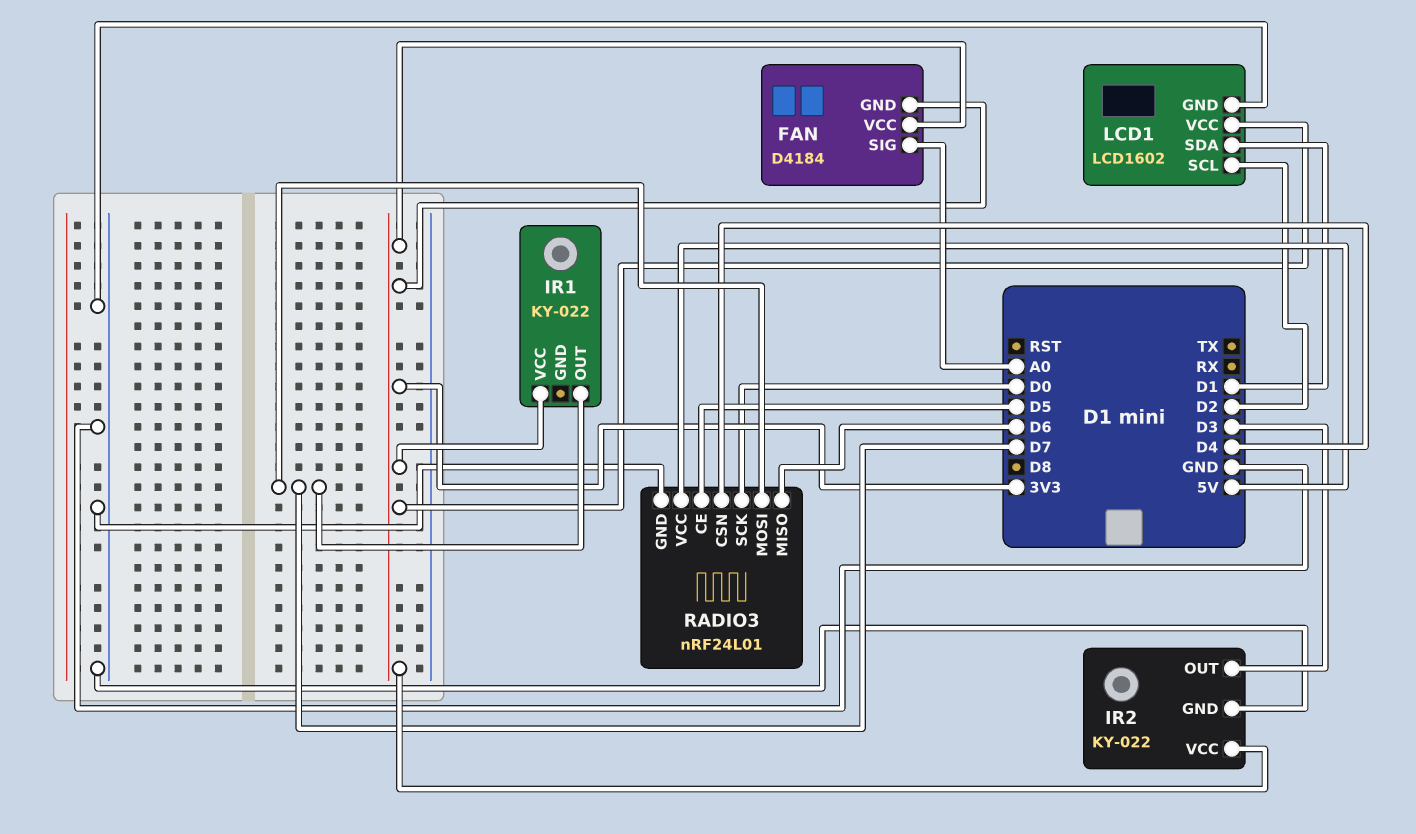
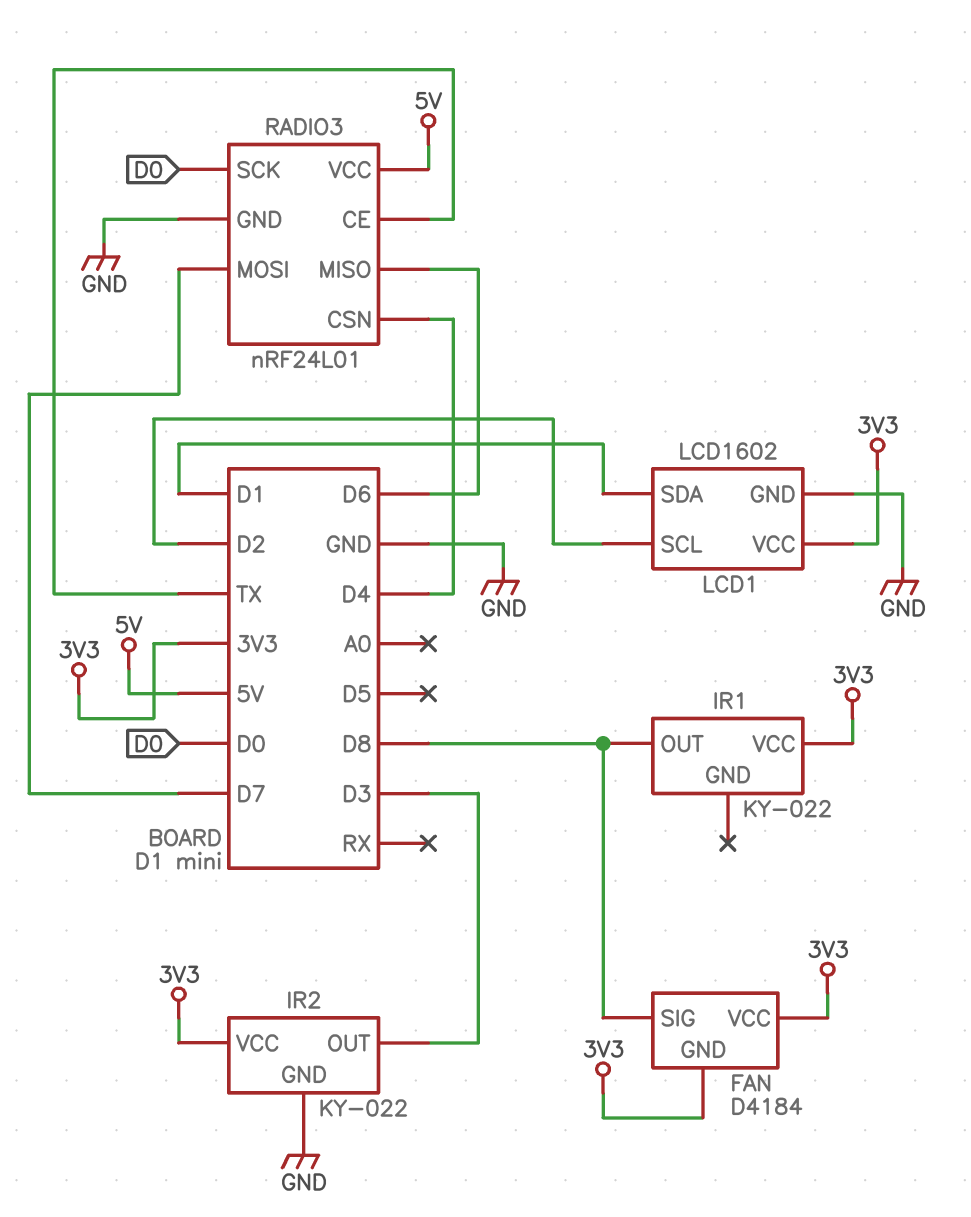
FAN pin SIG: A0 -> D8
IR1 pin OUT: D7 -> D8
RADIO3 pin CE: D5 -> TX

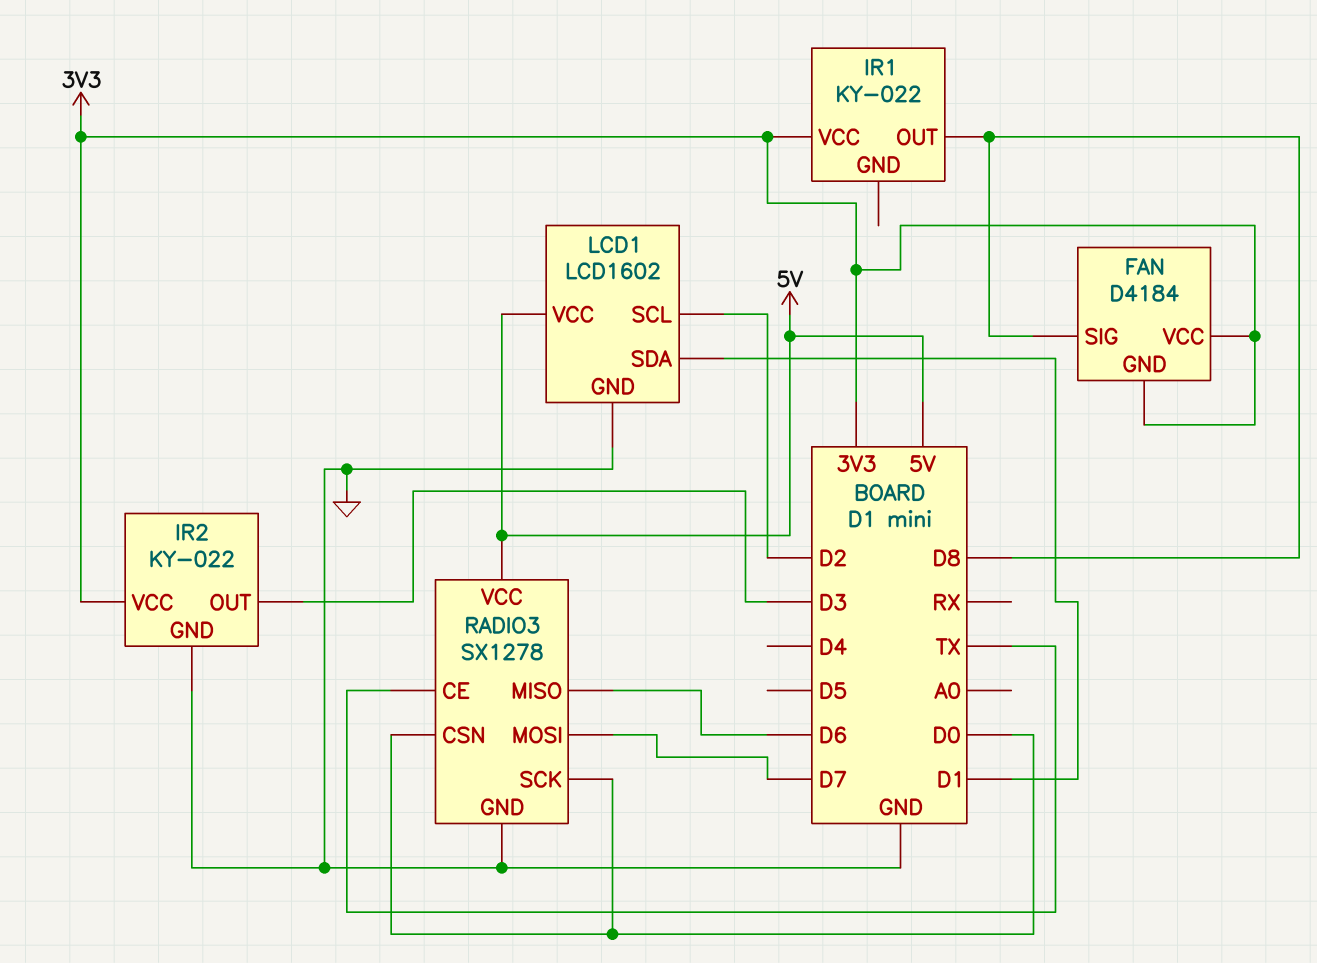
LCD1 pin VCC: 3V3 -> 5V
RADIO3: nRF24L01 -> SX1278
RADIO3 pin CSN: D4 -> D0

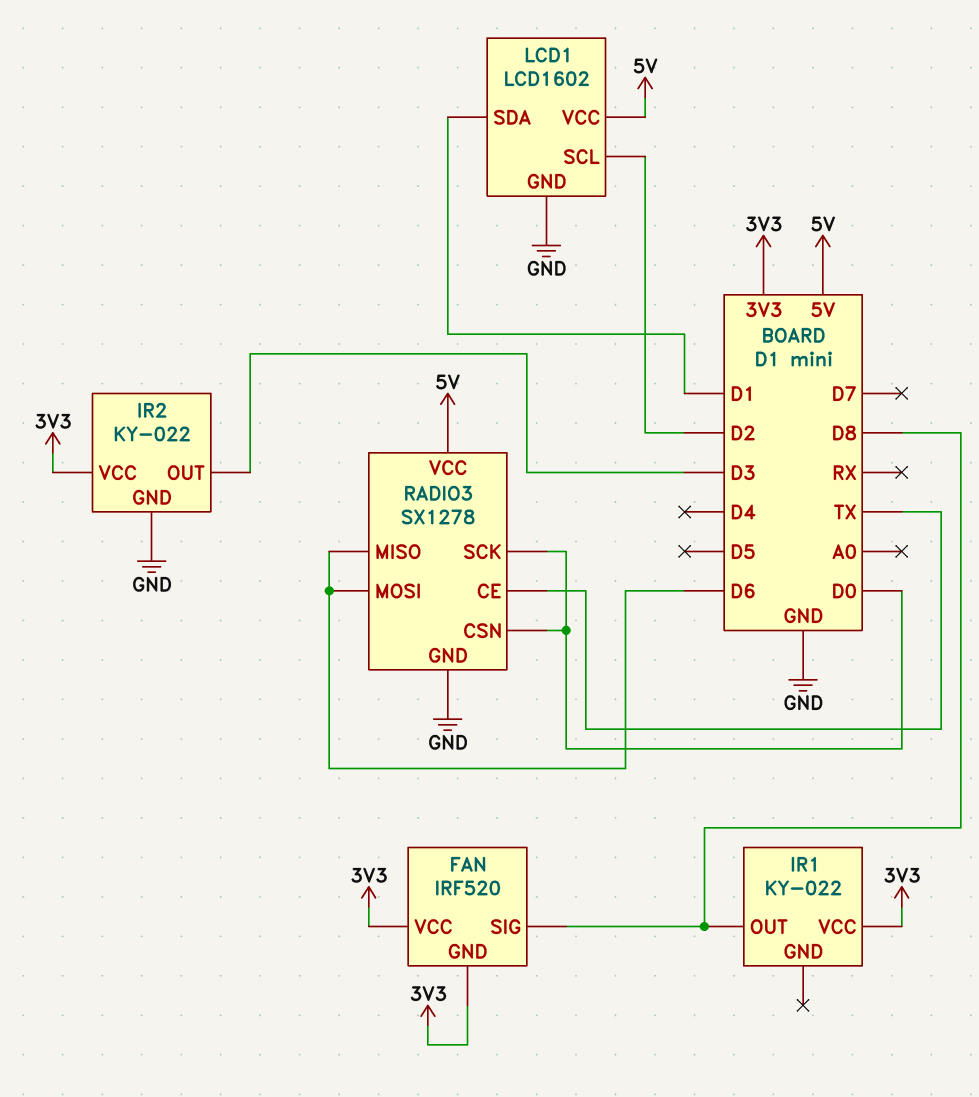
FAN: D4184 -> IRF520
RADIO3 pin MOSI: D7 -> D6

